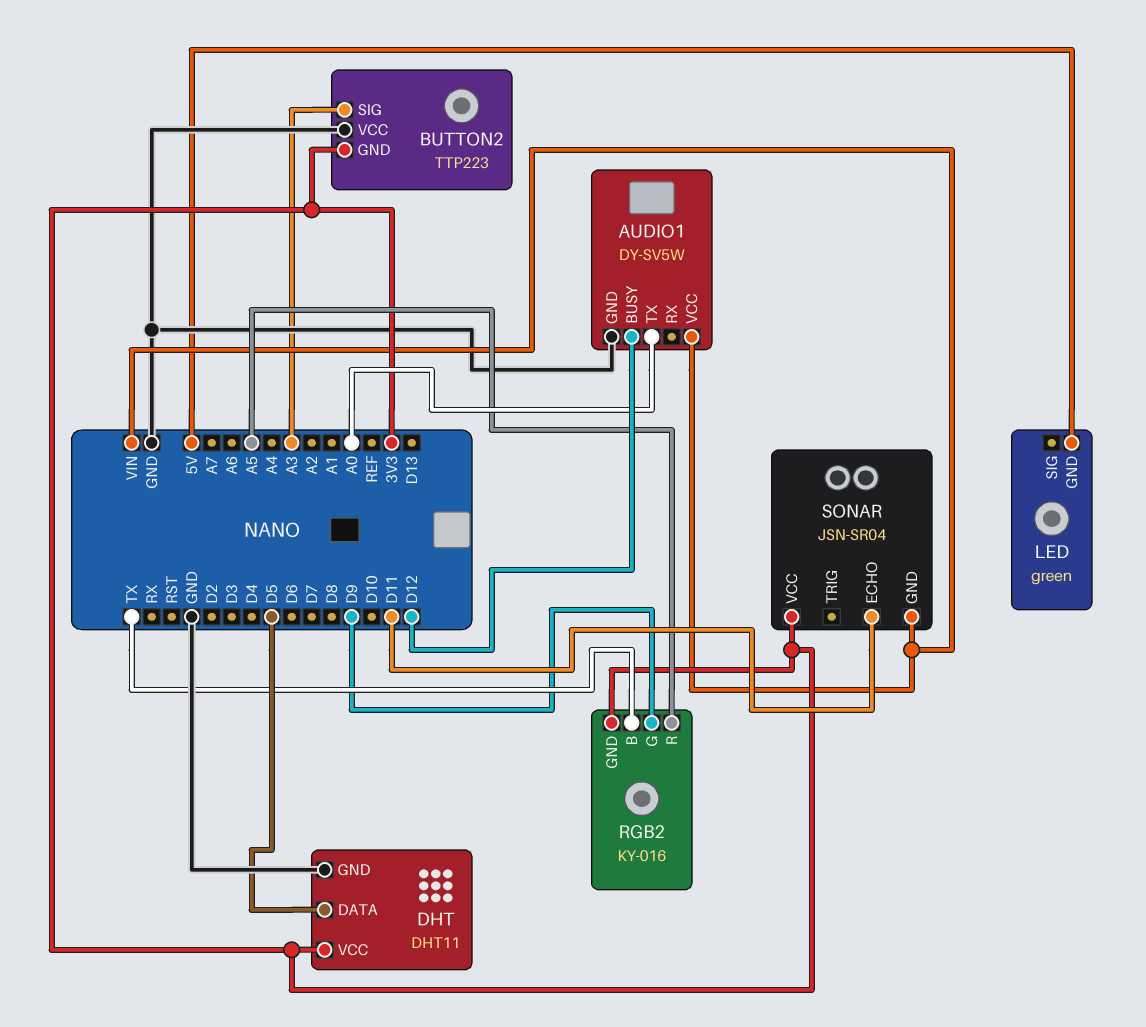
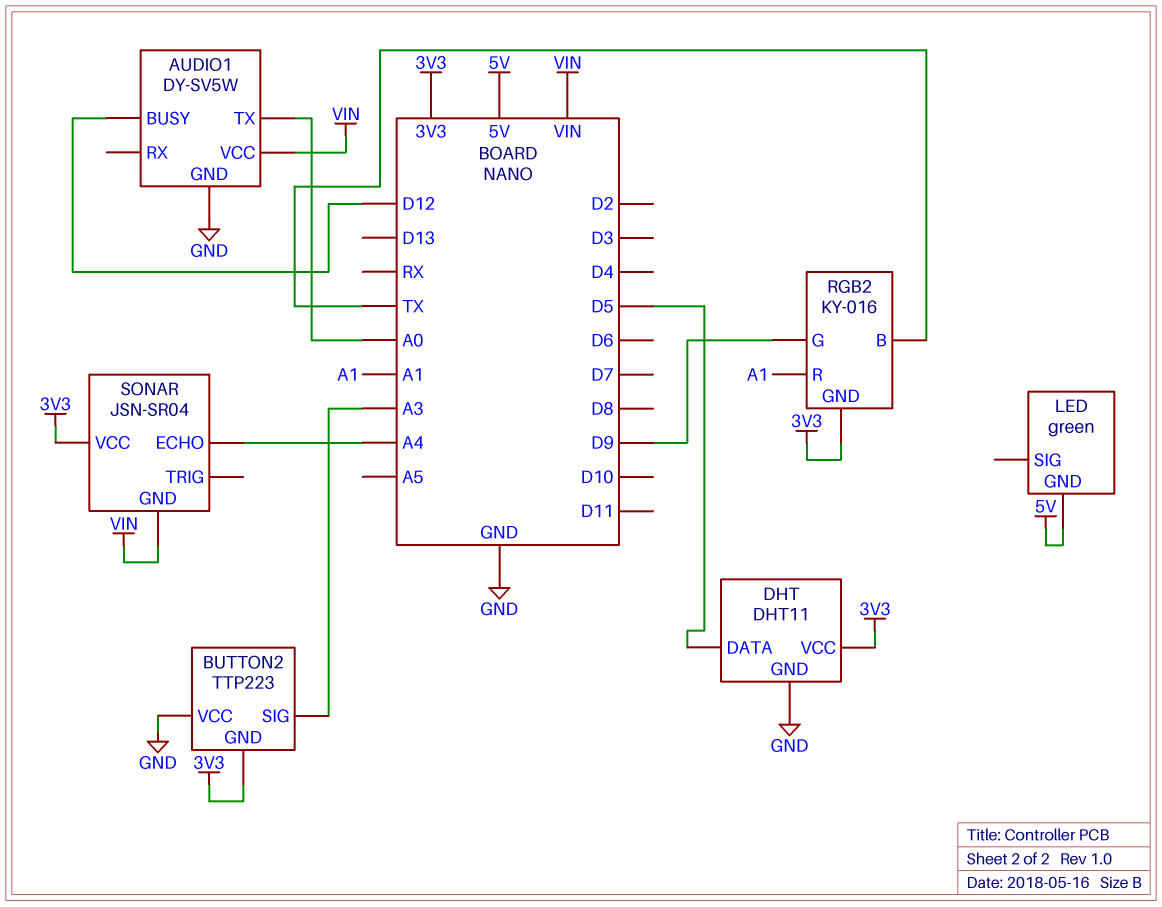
RGB2 pin R: A5 -> A1
SONAR pin ECHO: D11 -> A4

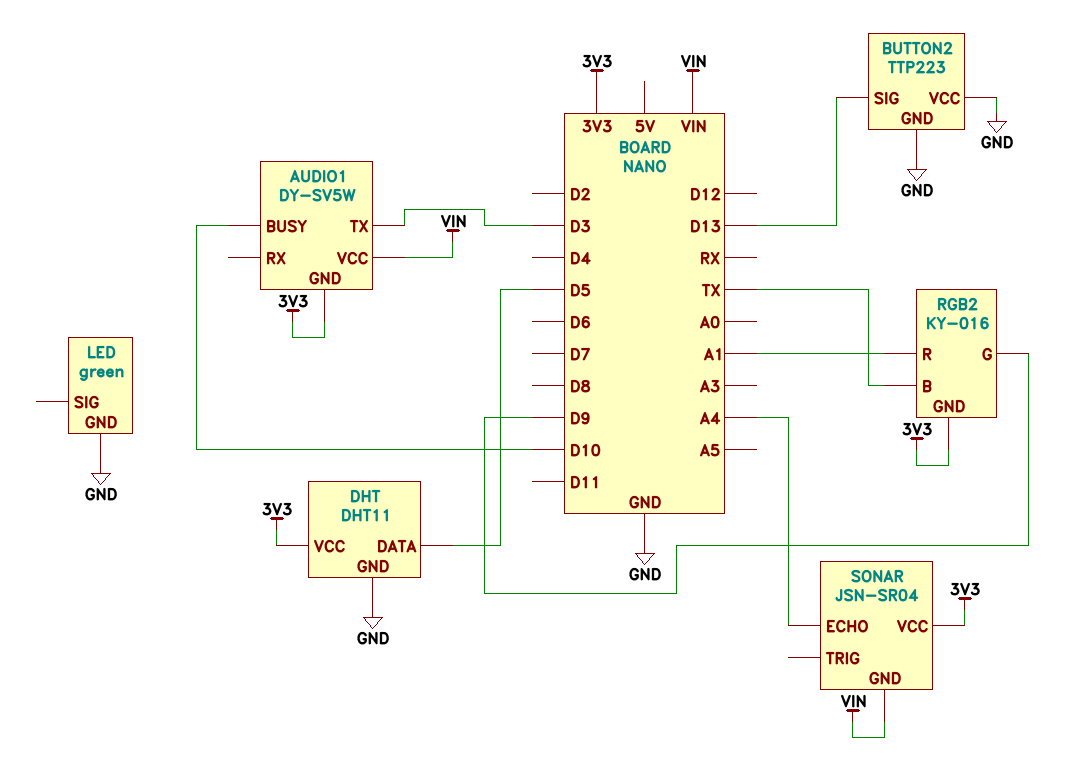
AUDIO1 pin BUSY: D12 -> D10
AUDIO1 pin GND: GND -> 3V3
AUDIO1 pin TX: A0 -> D3
BUTTON2 pin GND: 3V3 -> GND
BUTTON2 pin SIG: A3 -> D13
LED pin GND: 5V -> GND

